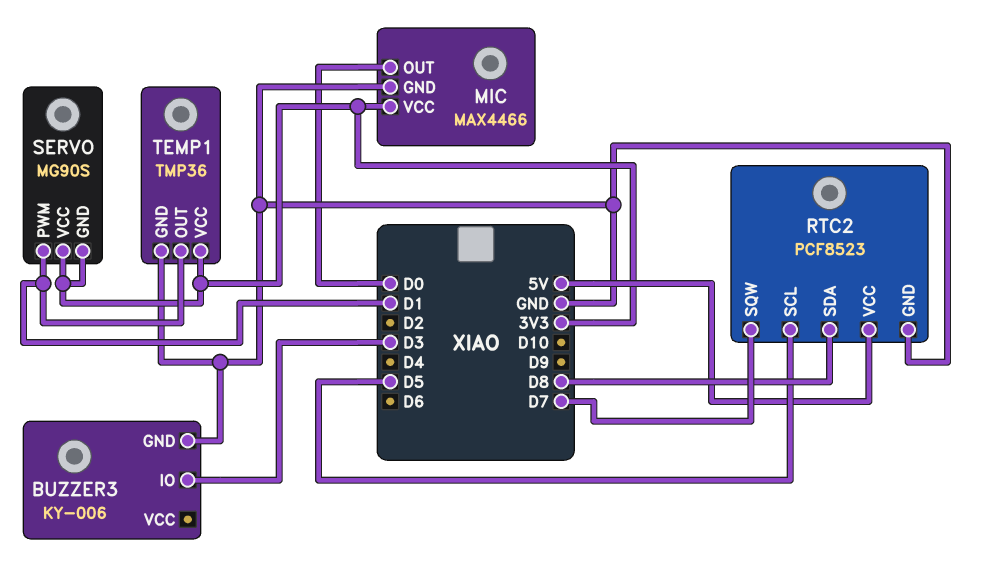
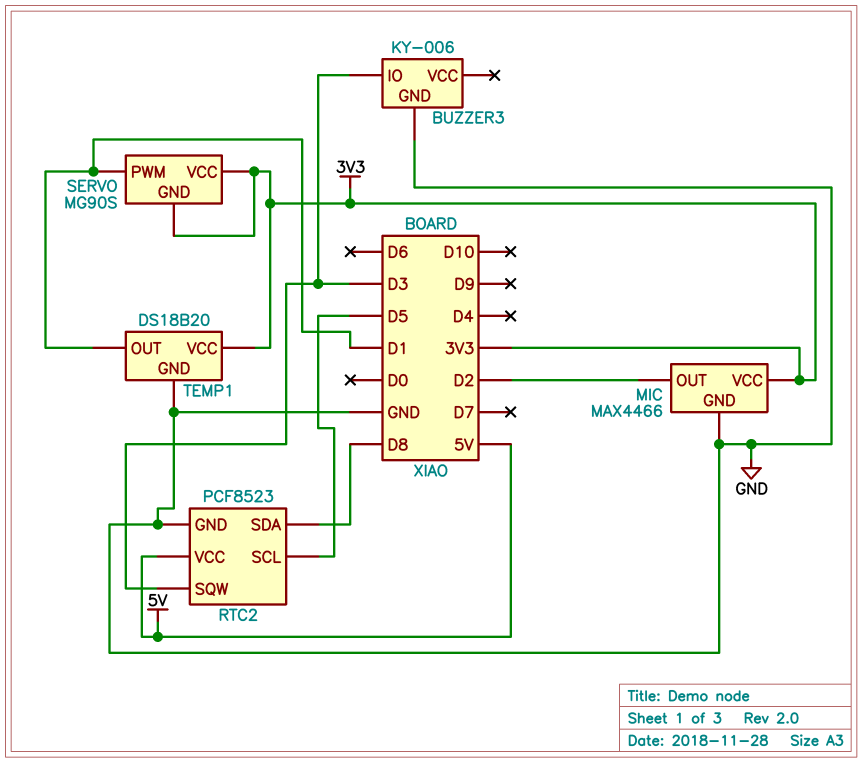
MIC pin OUT: D0 -> D2
RTC2 pin SQW: D7 -> D3
TEMP1: TMP36 -> DS18B20

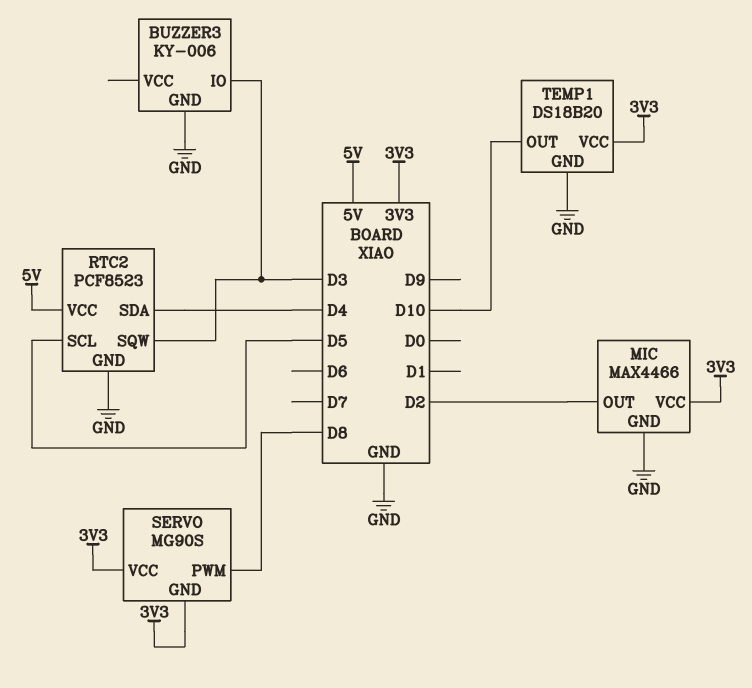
RTC2 pin SDA: D8 -> D4
SERVO pin PWM: D1 -> D8
TEMP1 pin OUT: D1 -> D10

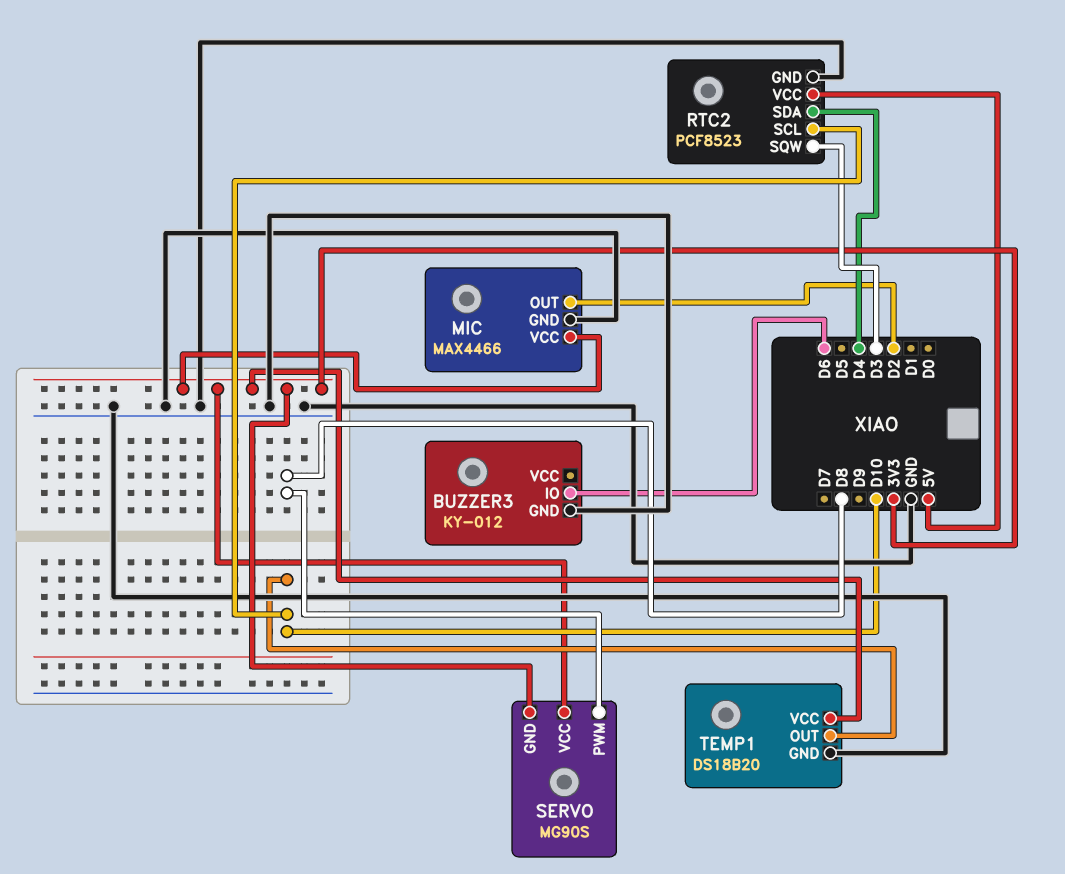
BUZZER3: KY-006 -> KY-012
BUZZER3 pin IO: D3 -> D6
RTC2 pin SCL: D5 -> D10

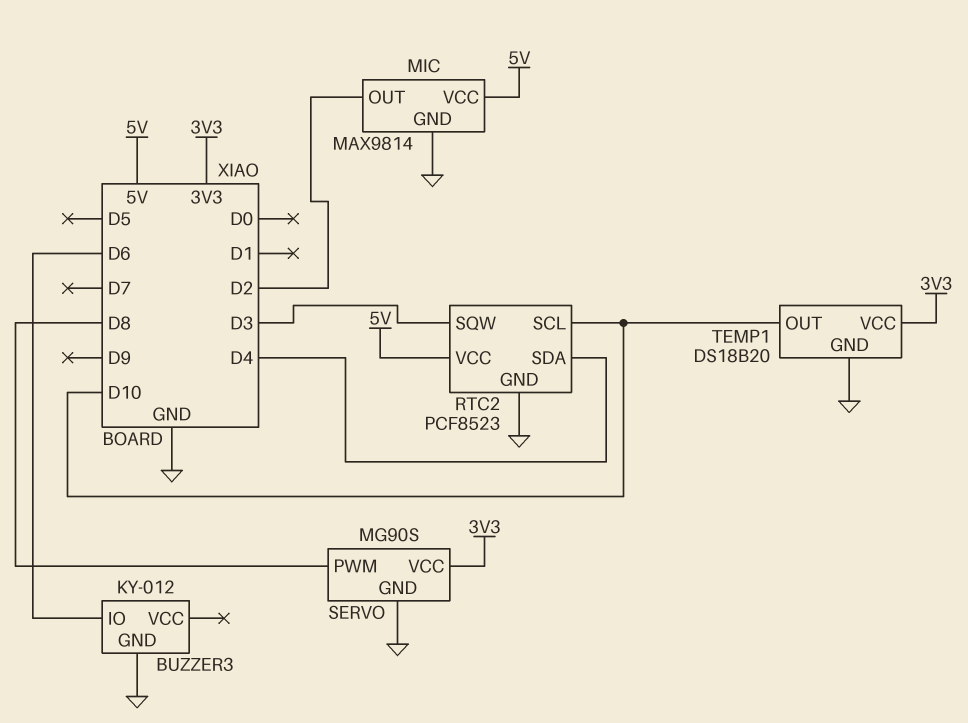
MIC: MAX4466 -> MAX9814
MIC pin VCC: 3V3 -> 5V
SERVO pin GND: 3V3 -> GND

